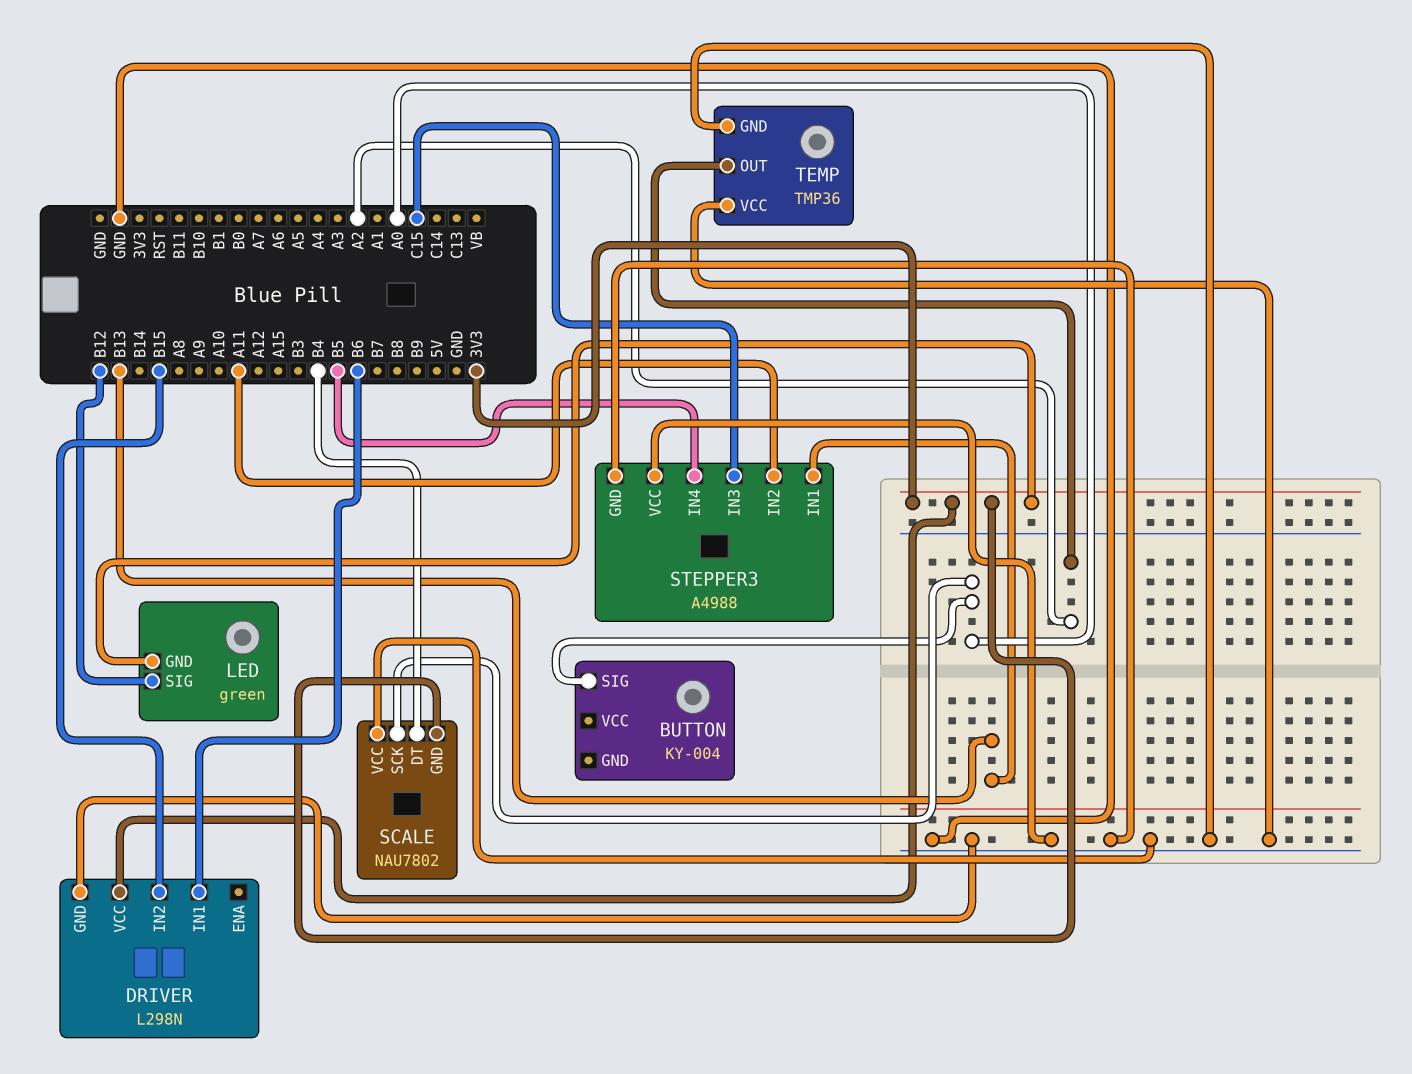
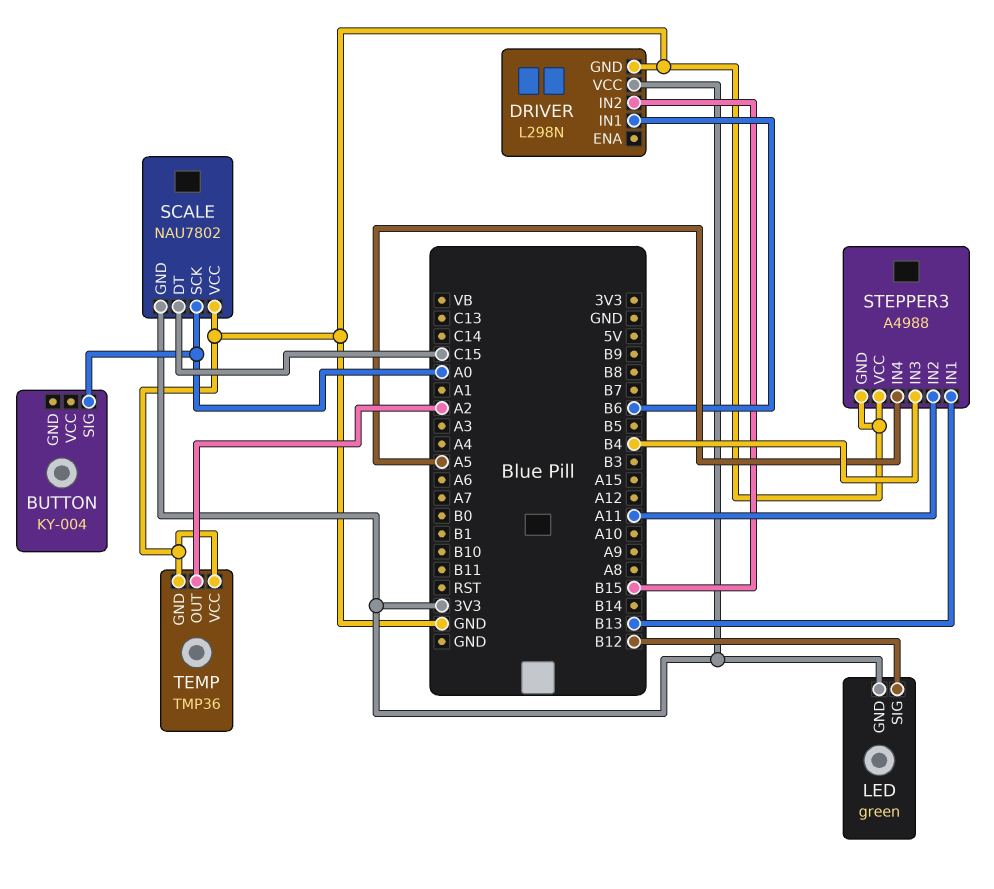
SCALE pin DT: B4 -> C15
STEPPER3 pin IN3: C15 -> B4
STEPPER3 pin IN4: B5 -> A5

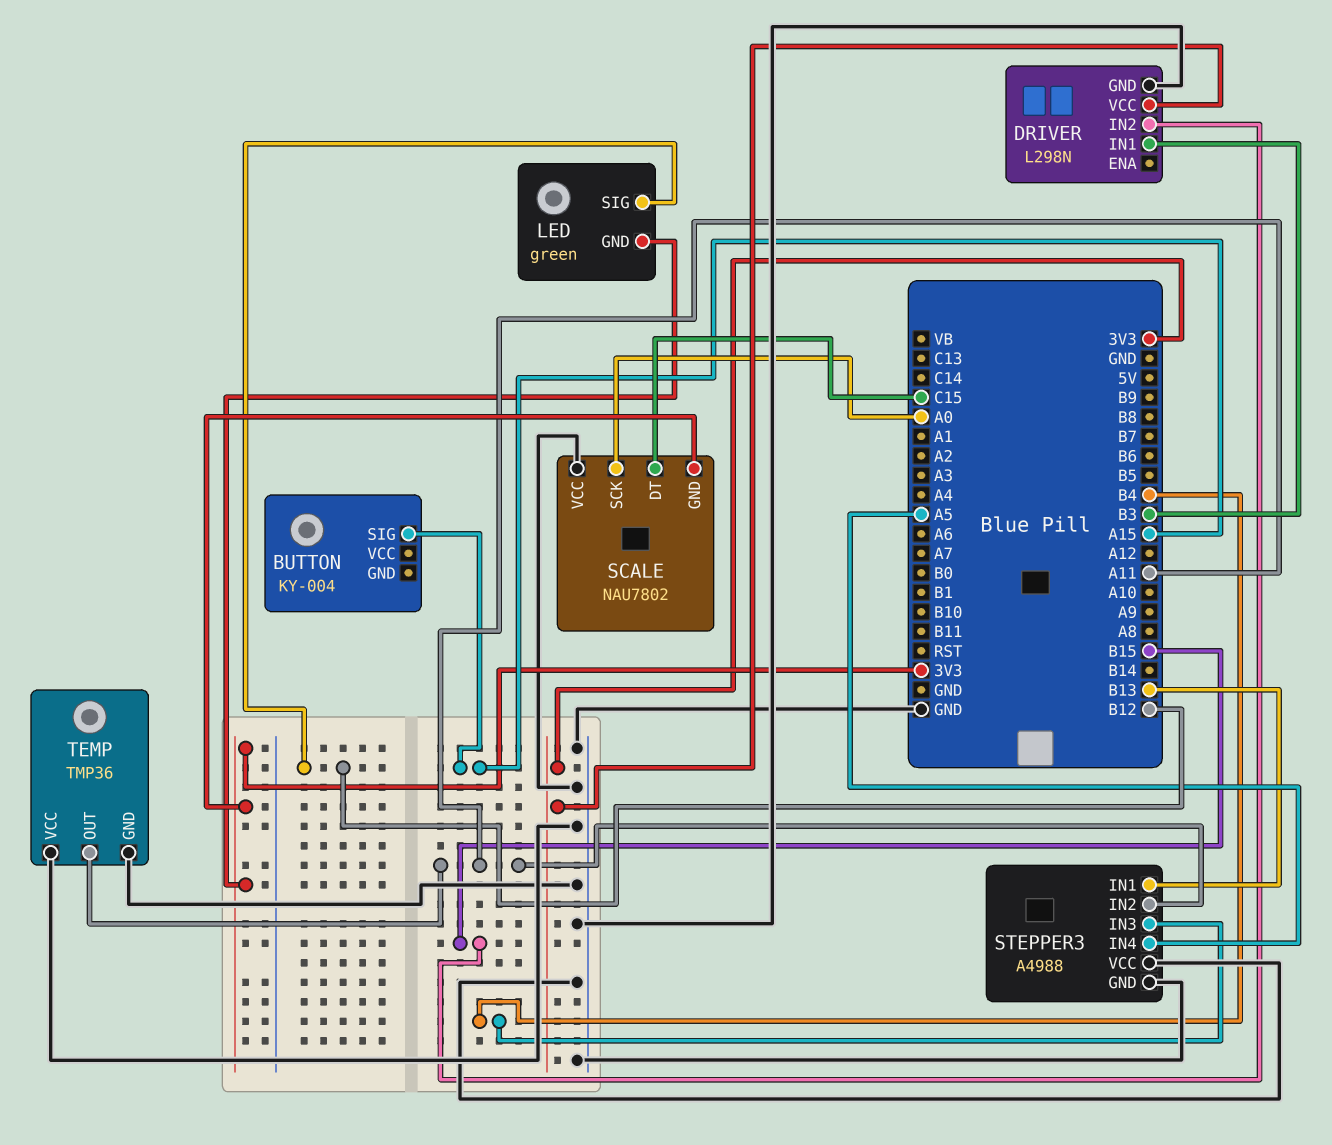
BUTTON pin SIG: A0 -> A15
DRIVER pin IN1: B6 -> B3
TEMP pin OUT: A2 -> A11

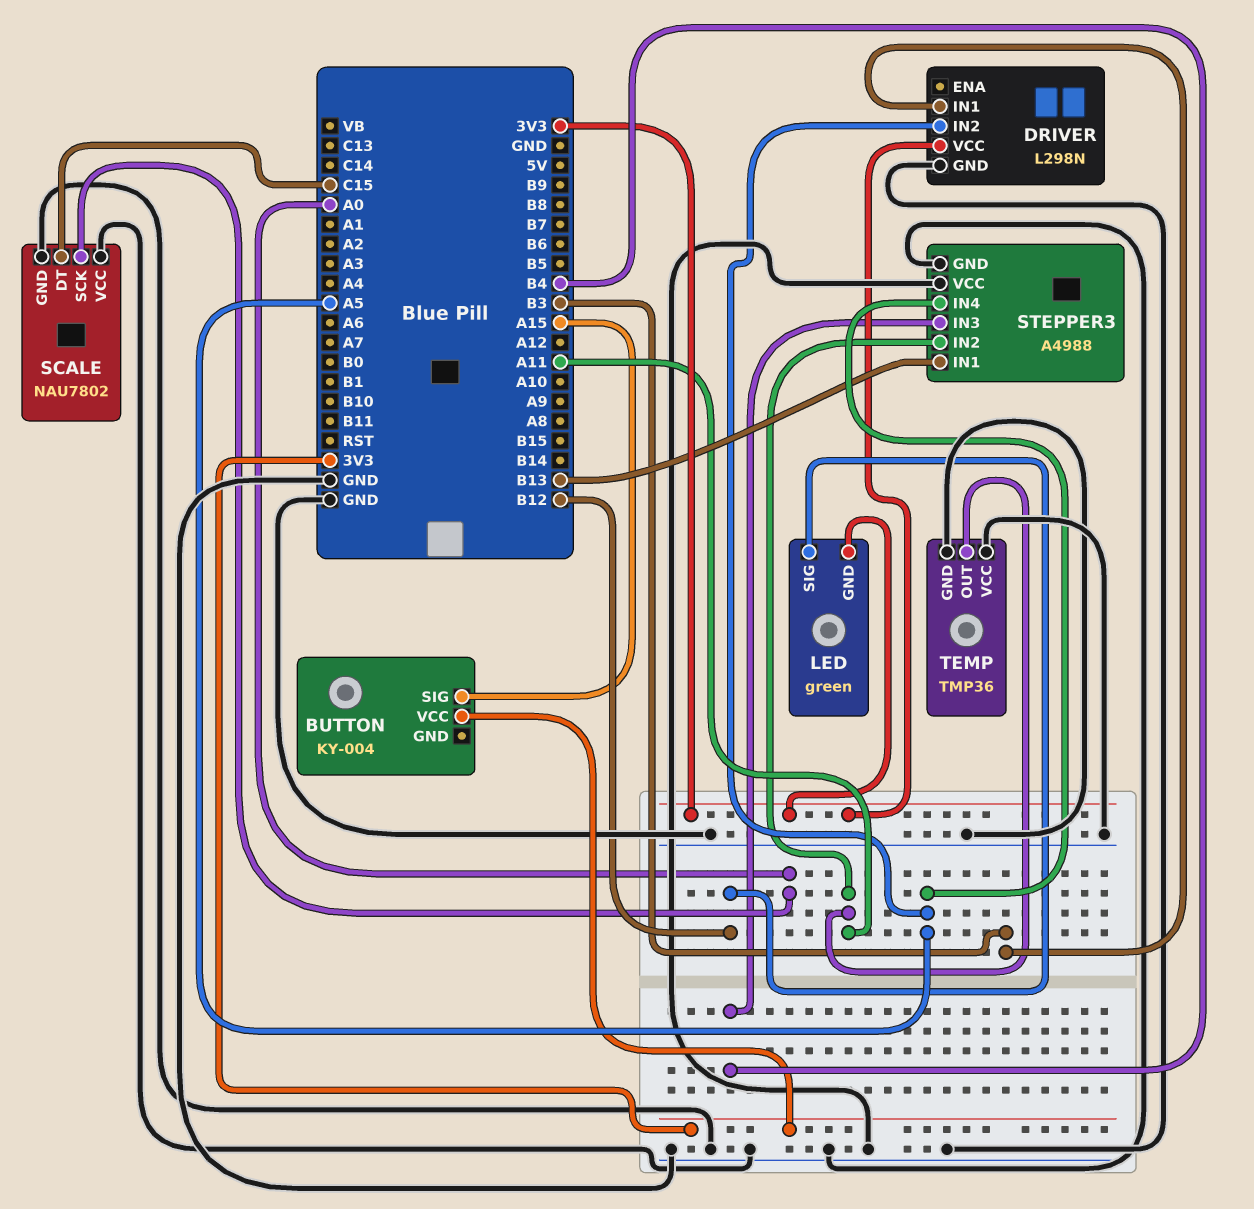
BUTTON pin VCC: none -> 3V3
DRIVER pin IN2: B15 -> A5
SCALE pin GND: 3V3 -> GND

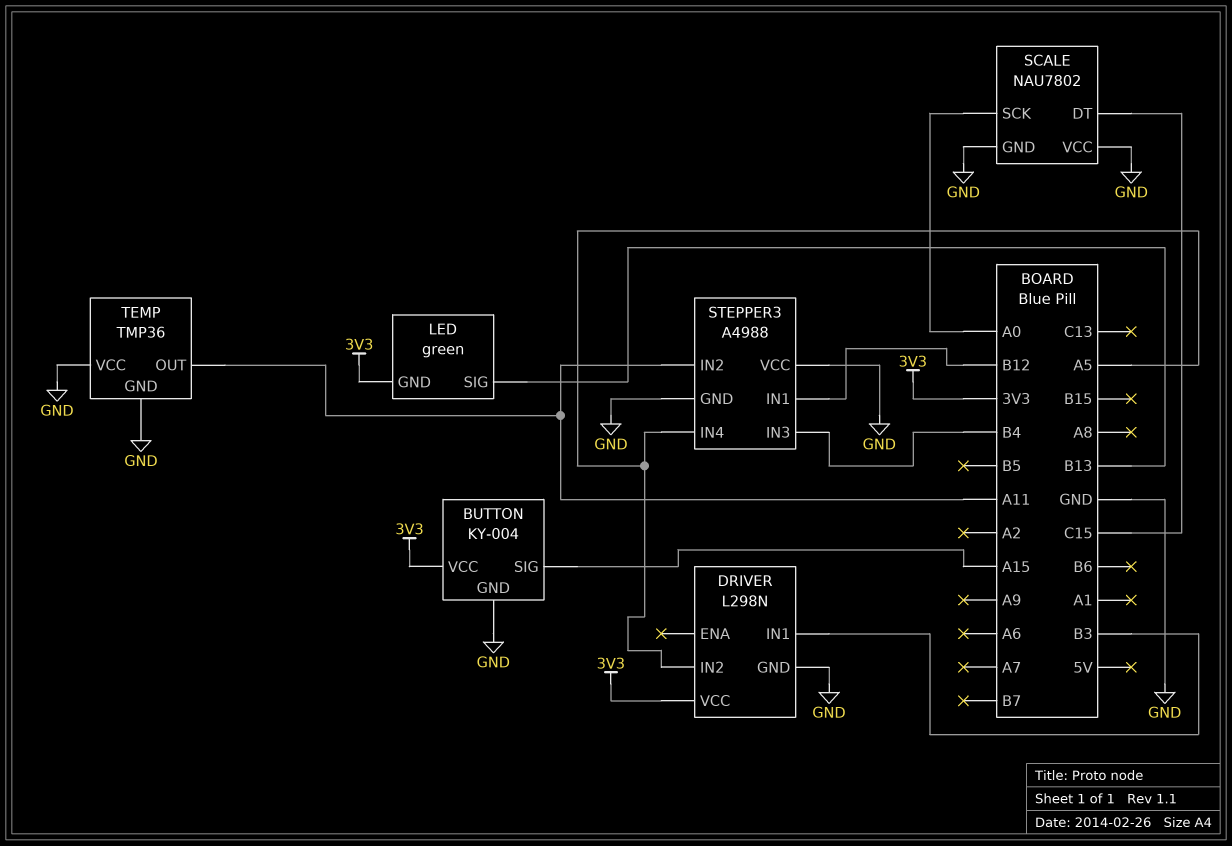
BUTTON pin GND: none -> GND
LED pin SIG: B12 -> B13
STEPPER3 pin IN1: B13 -> B12

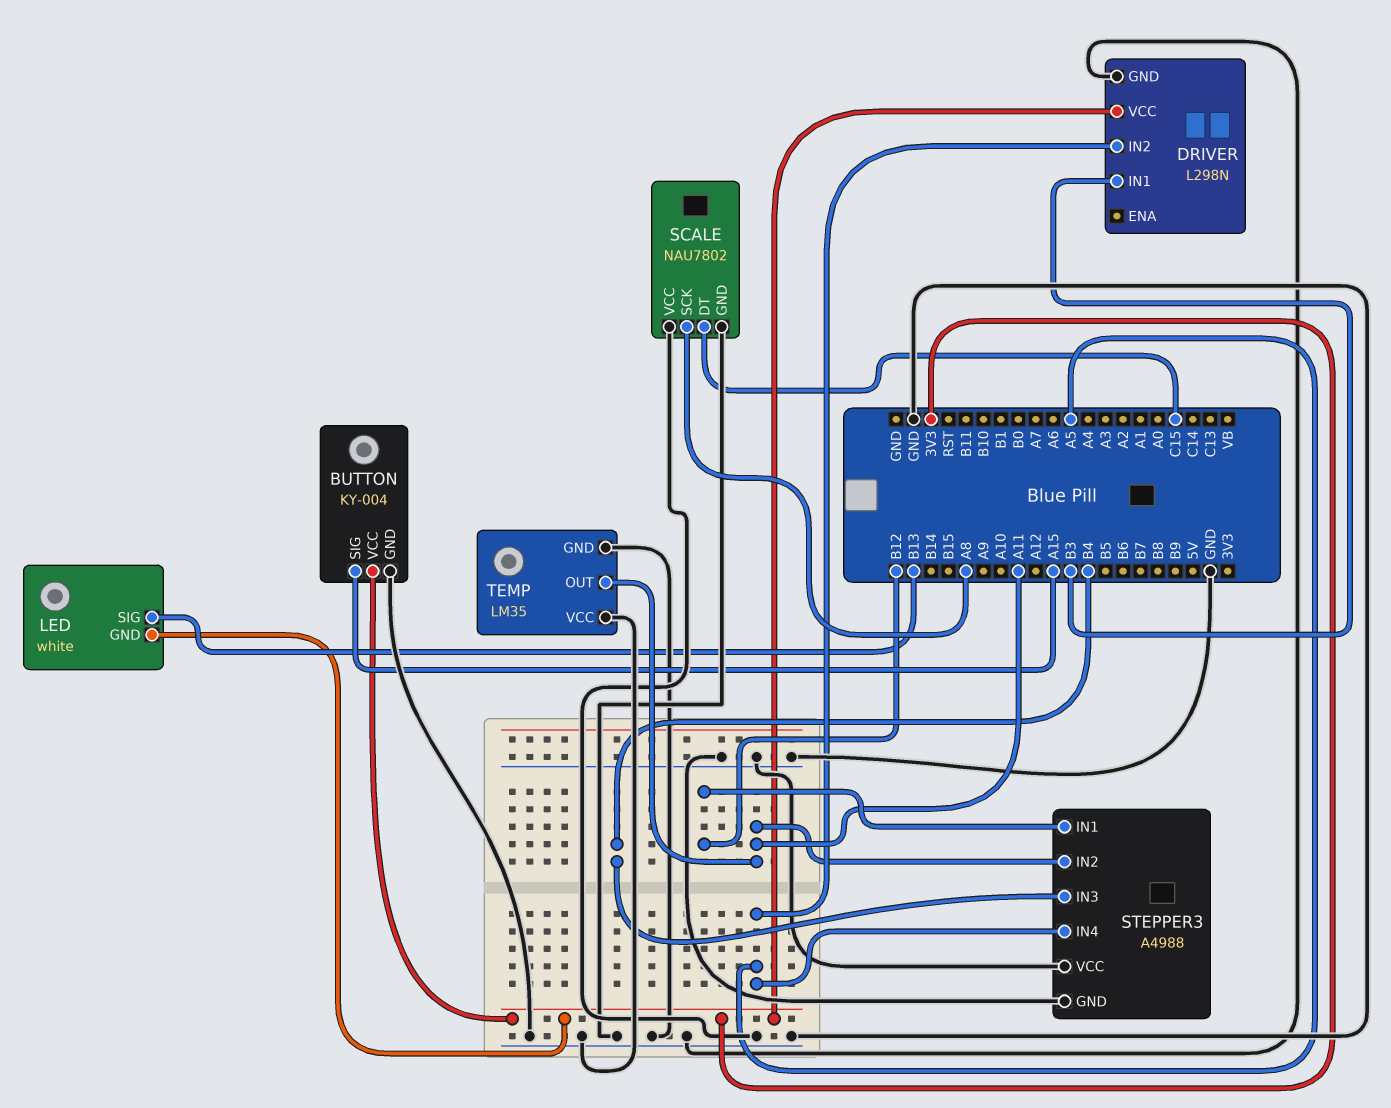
LED: green -> white
SCALE pin SCK: A0 -> A8
TEMP: TMP36 -> LM35

